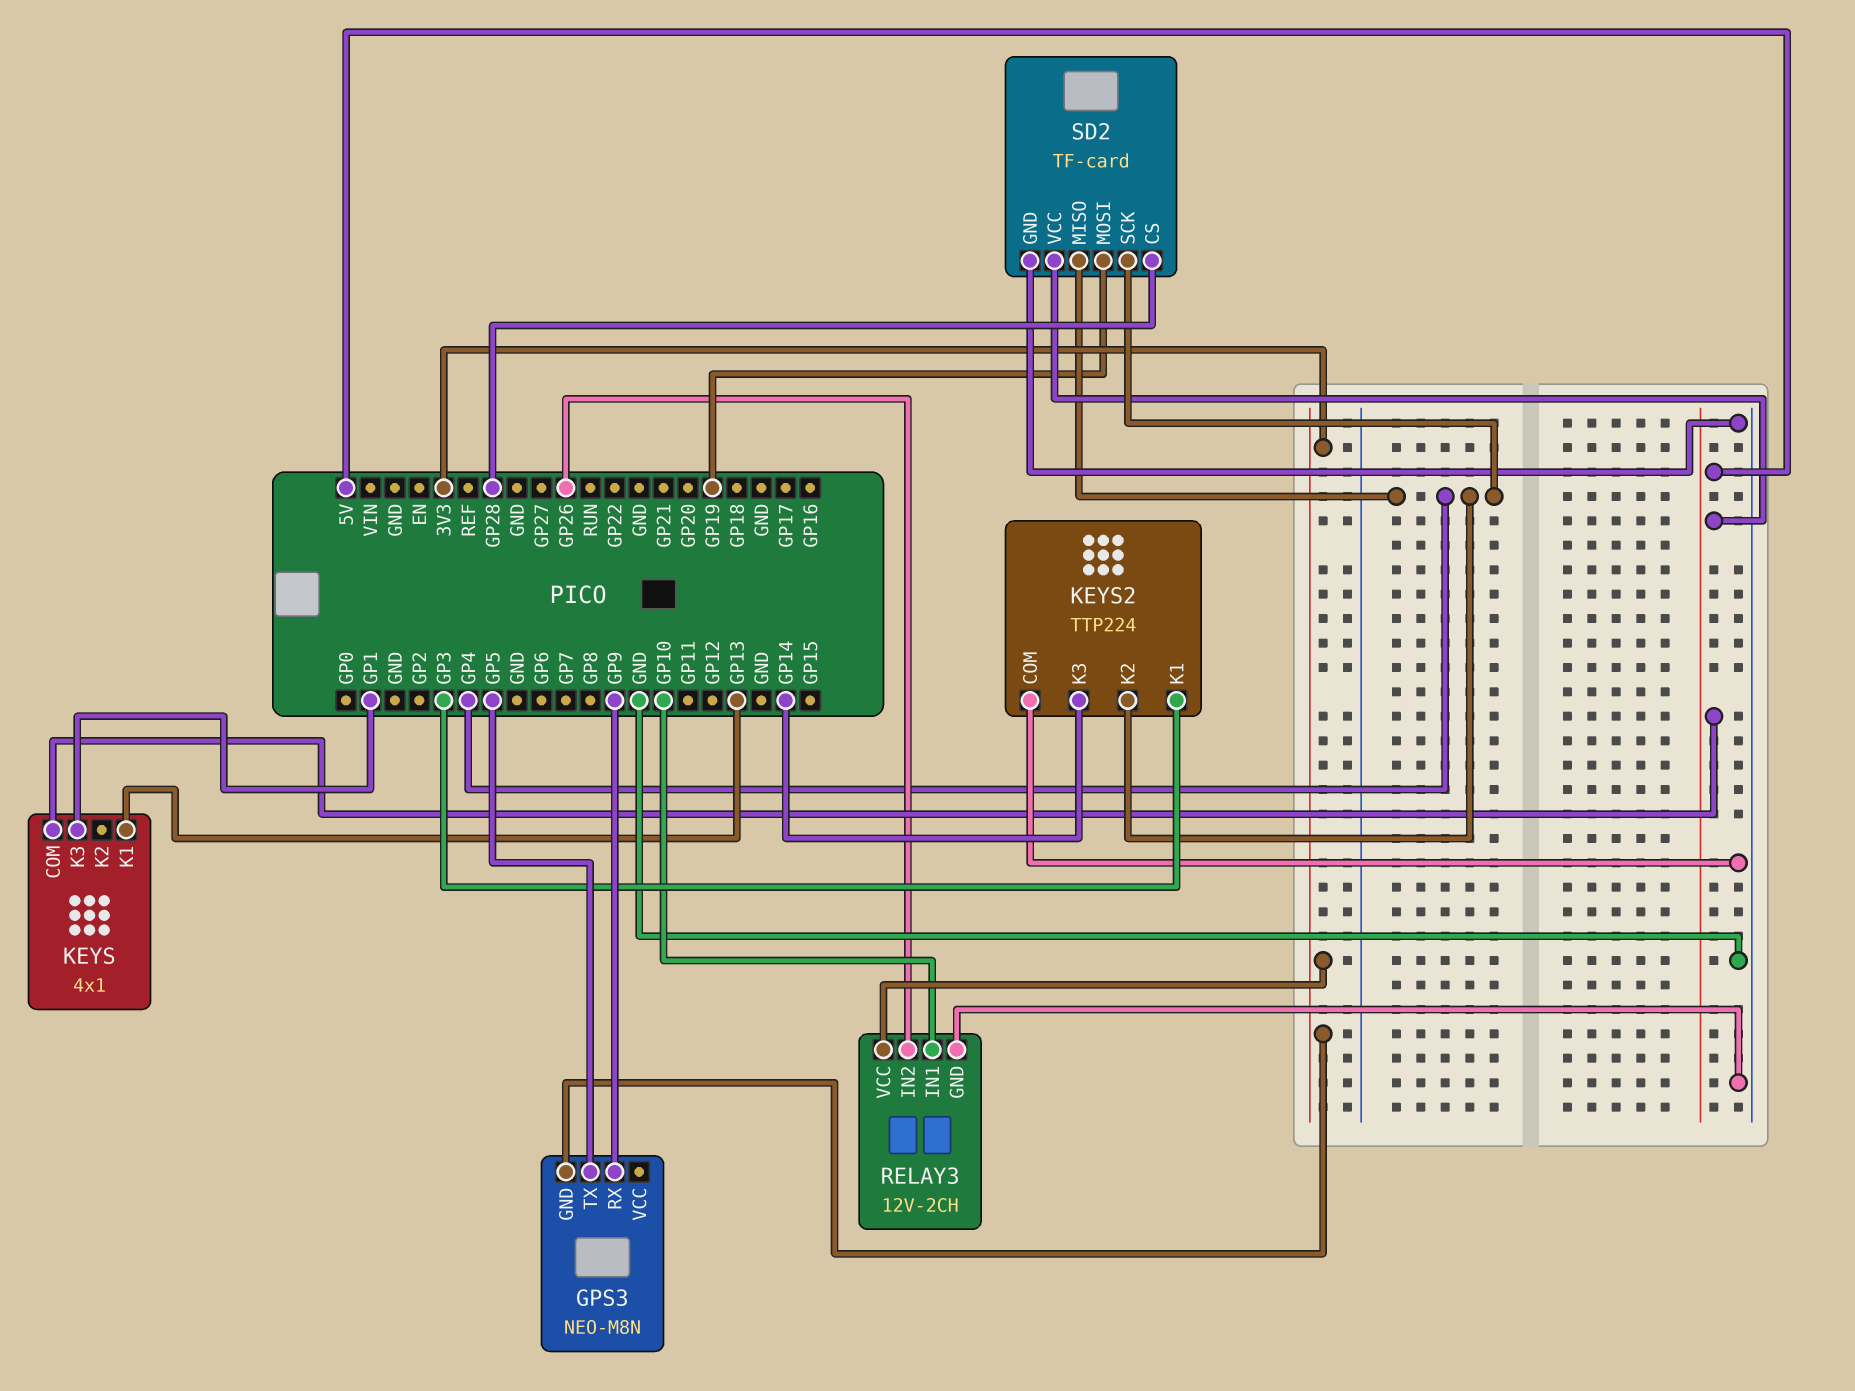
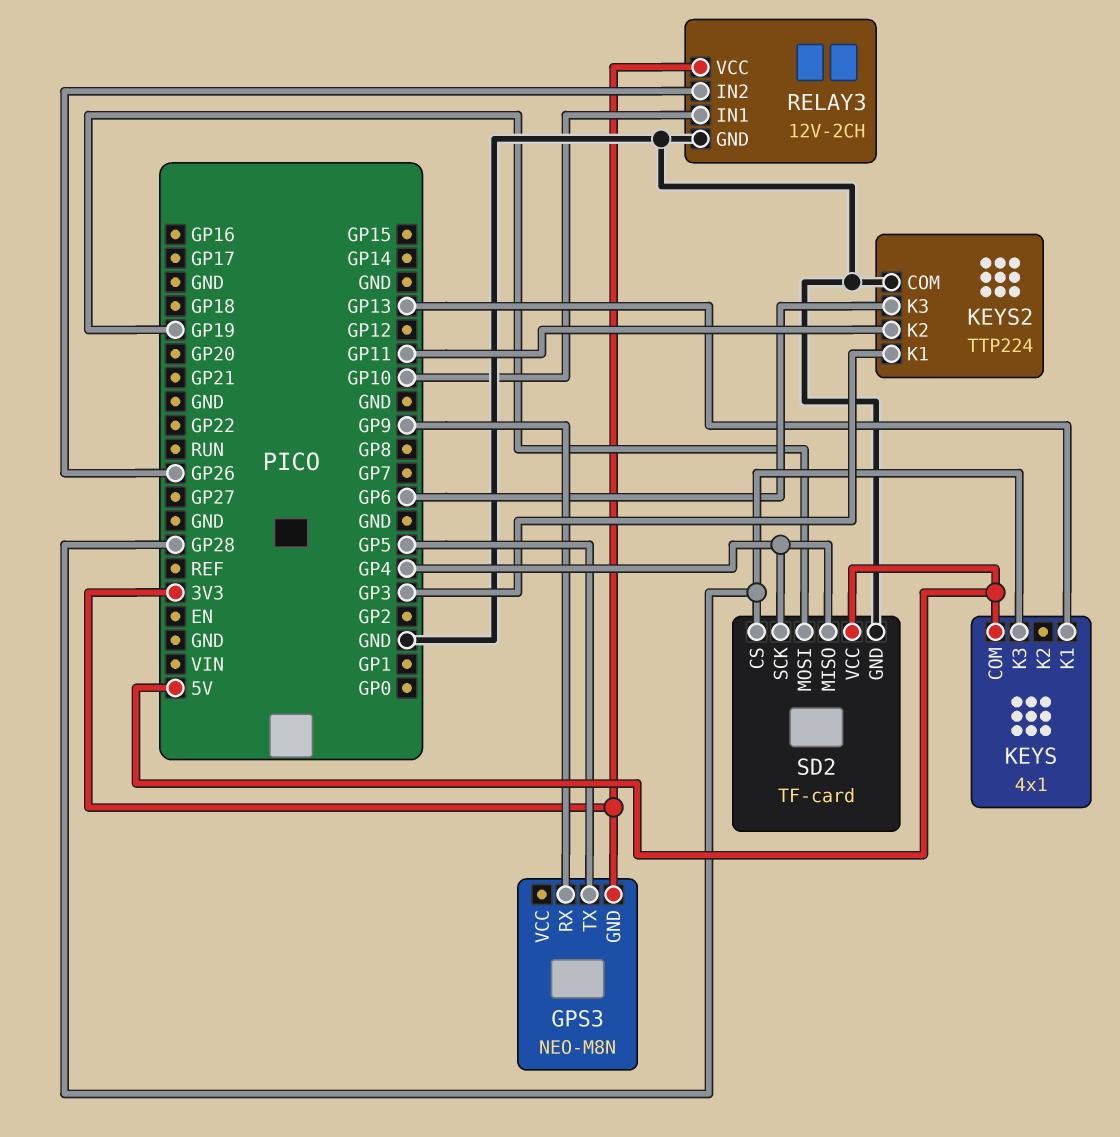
KEYS pin K3: GP1 -> GP28
KEYS2 pin K2: GP4 -> GP11
KEYS2 pin K3: GP14 -> GP6

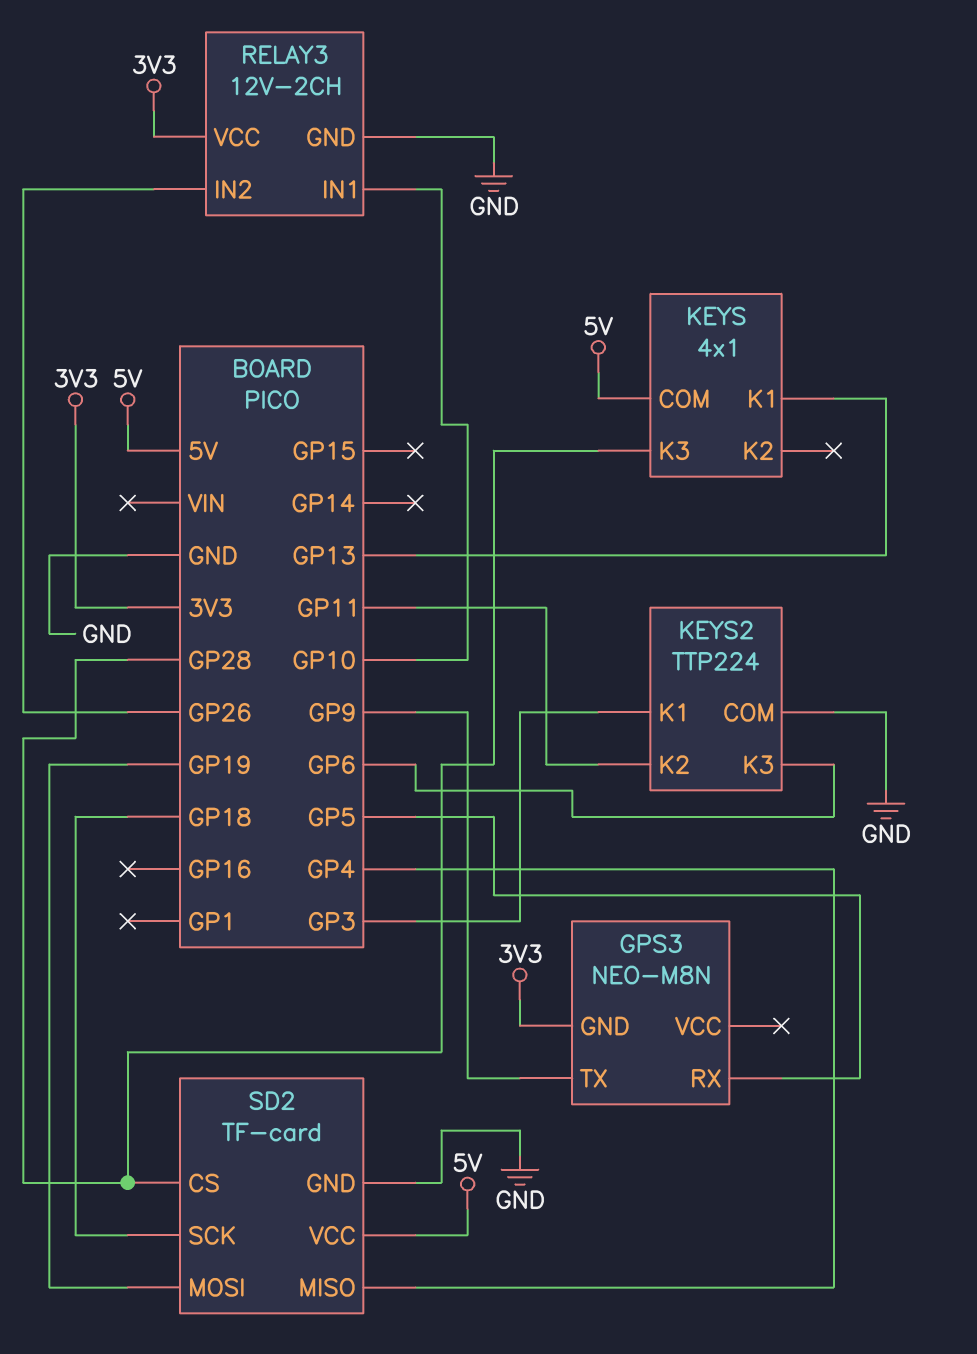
GPS3 pin RX: GP9 -> GP5
GPS3 pin TX: GP5 -> GP9
SD2 pin SCK: GP4 -> GP18

